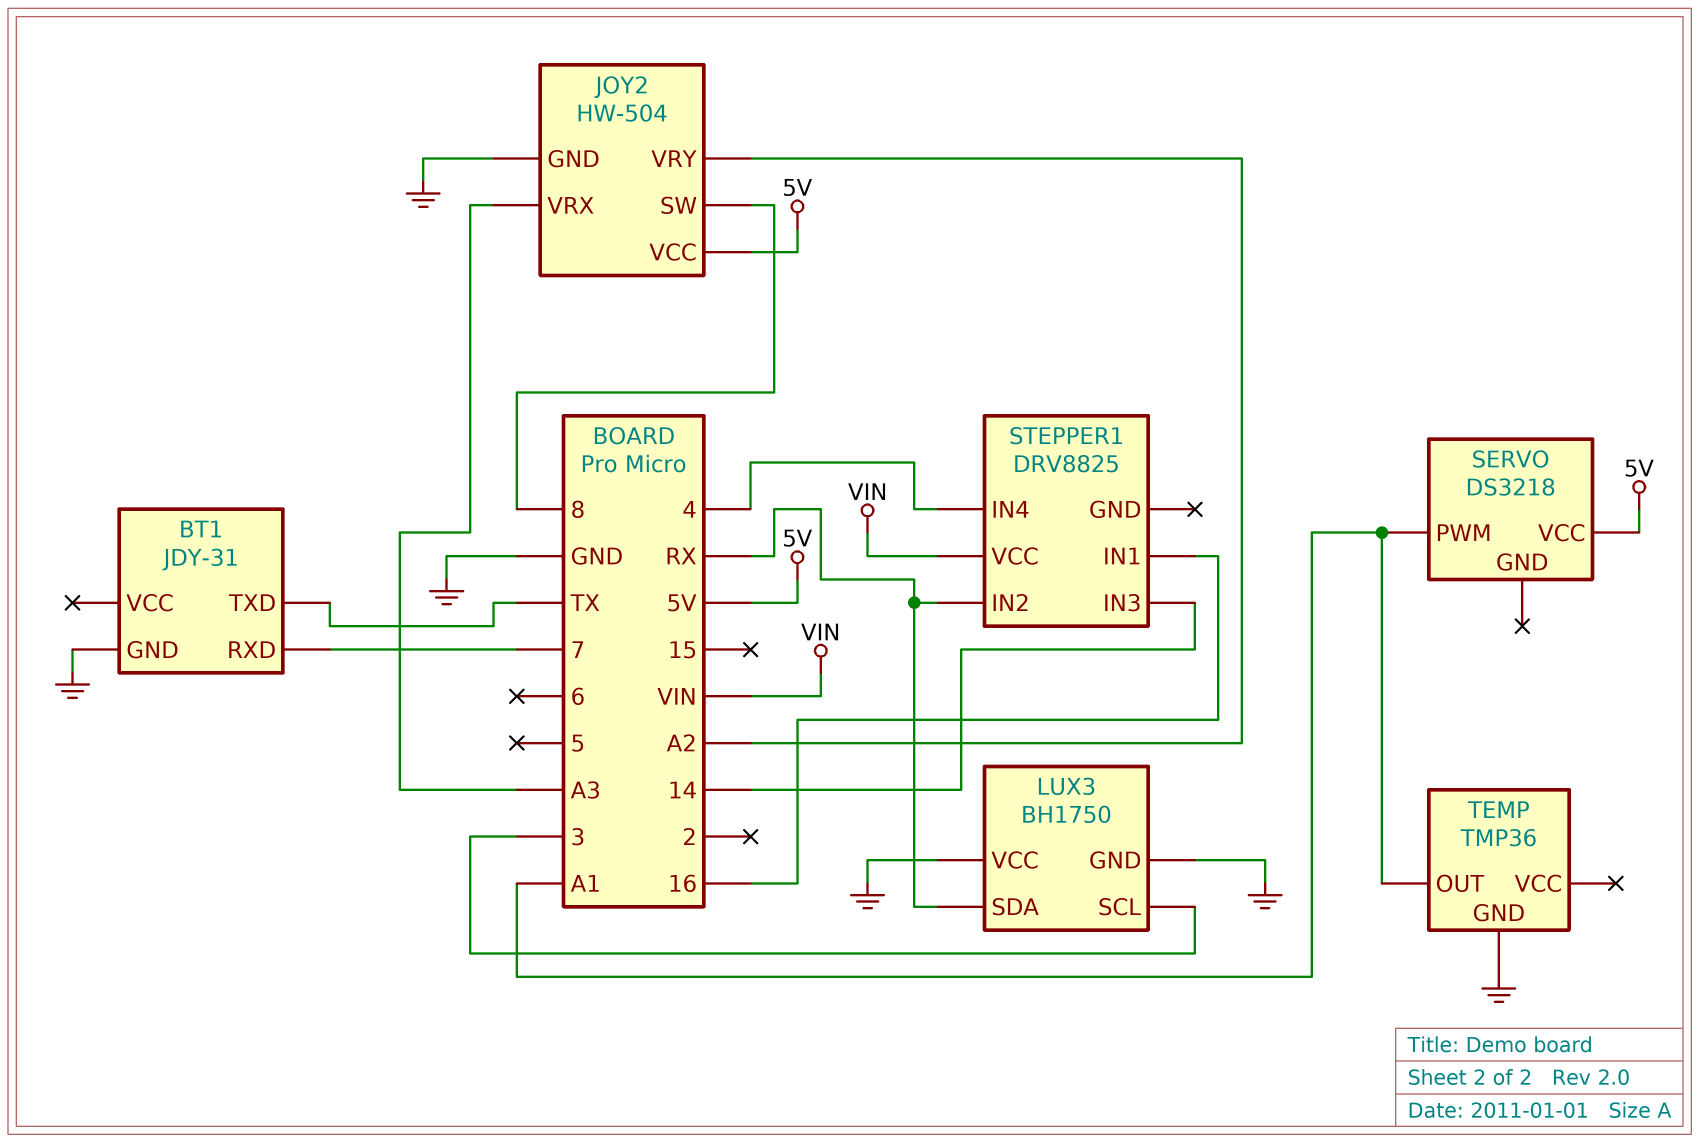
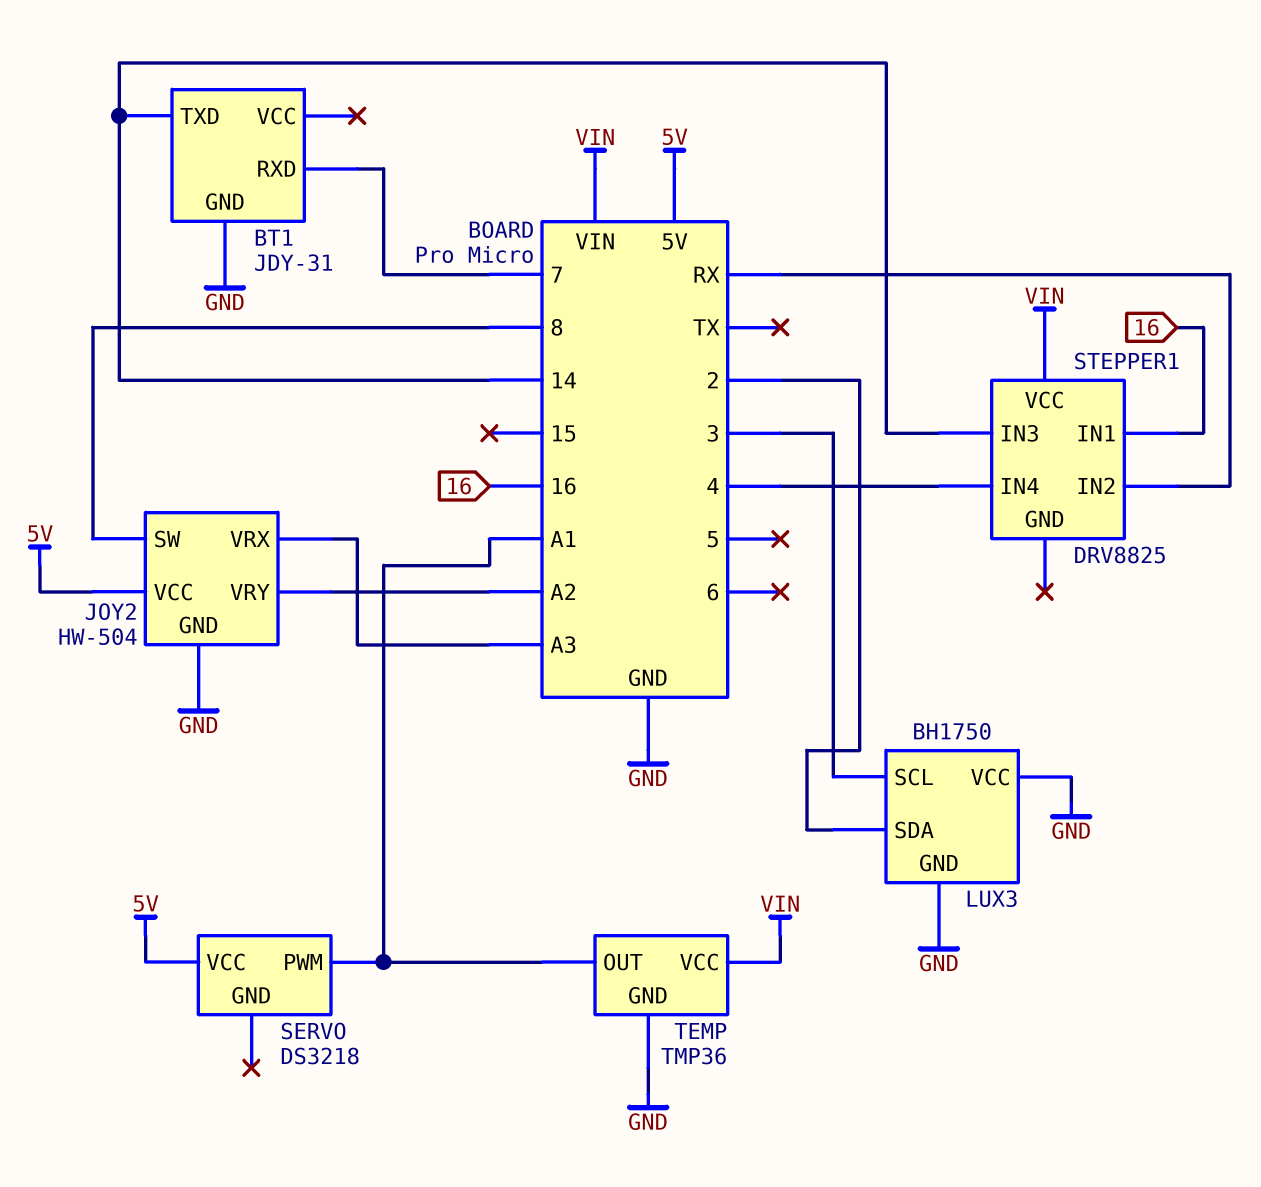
BT1 pin TXD: TX -> 14
LUX3 pin SDA: RX -> 2
TEMP pin VCC: none -> VIN

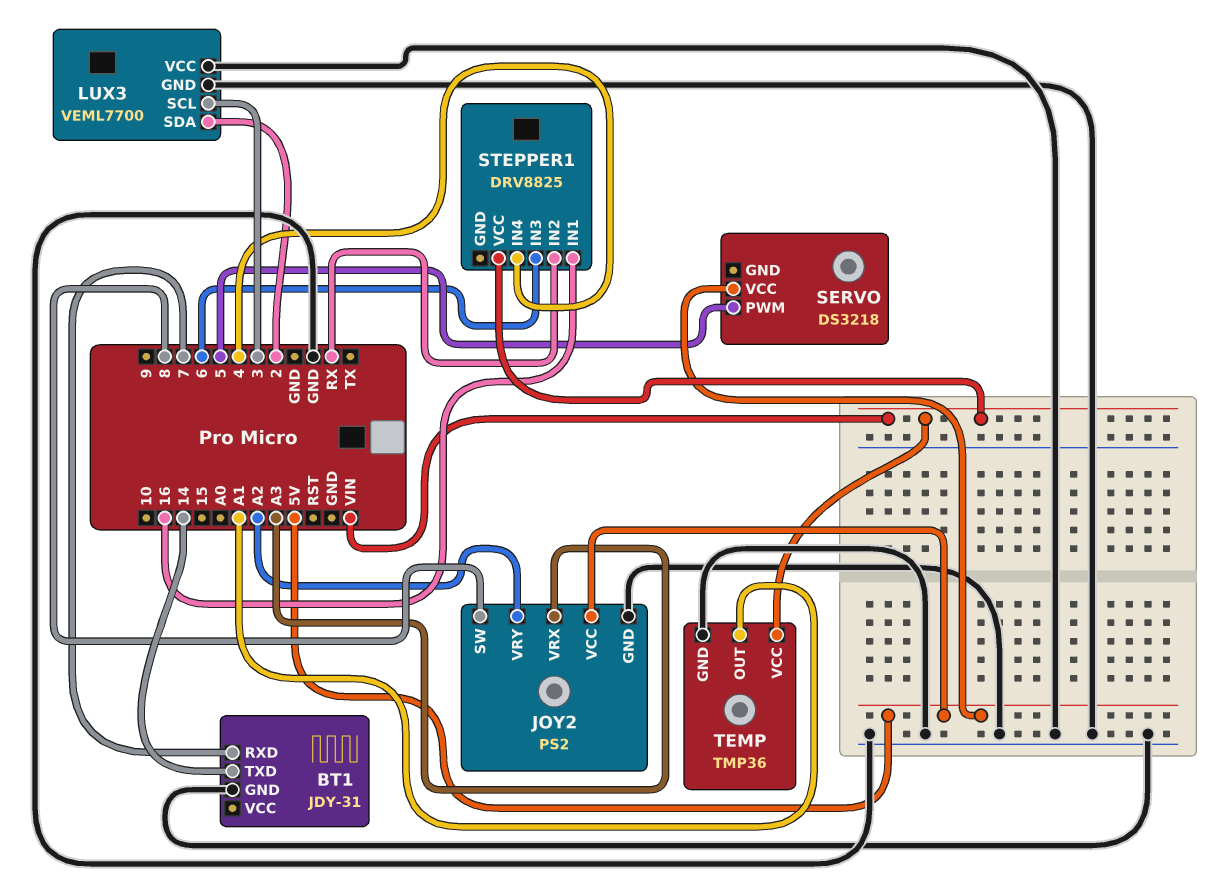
JOY2: HW-504 -> PS2
LUX3: BH1750 -> VEML7700
SERVO pin PWM: A1 -> 5
STEPPER1 pin IN3: 14 -> 6

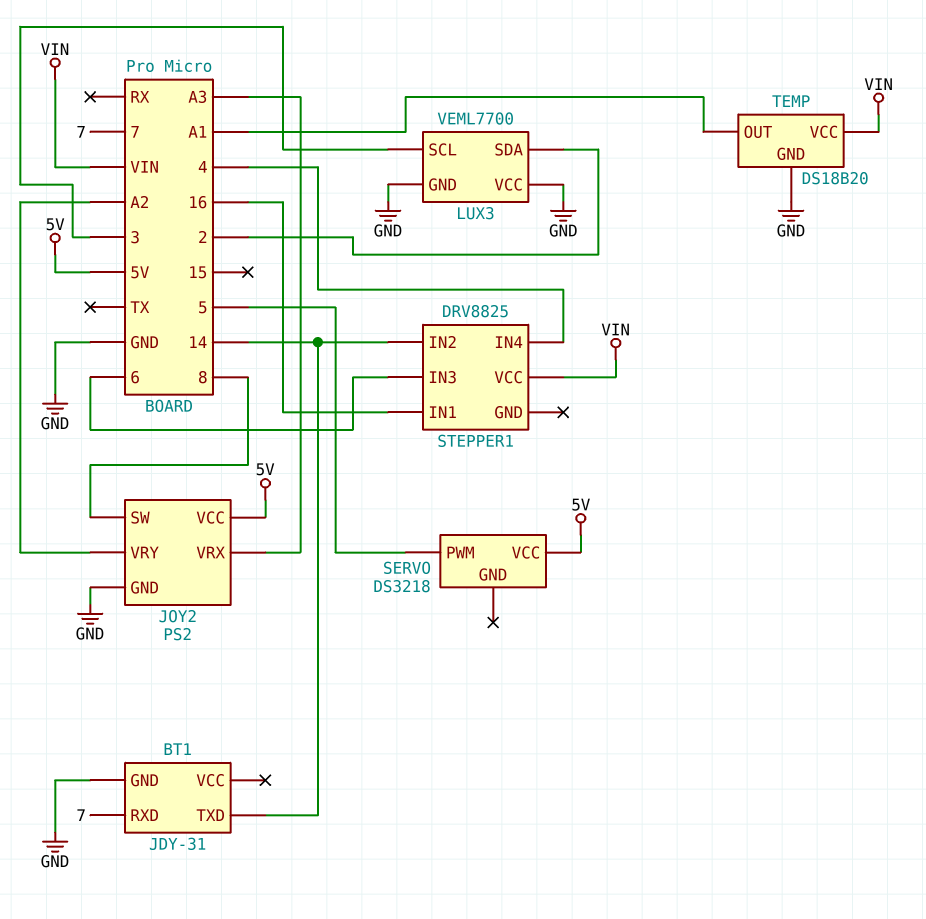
STEPPER1 pin IN2: RX -> 14
TEMP: TMP36 -> DS18B20

